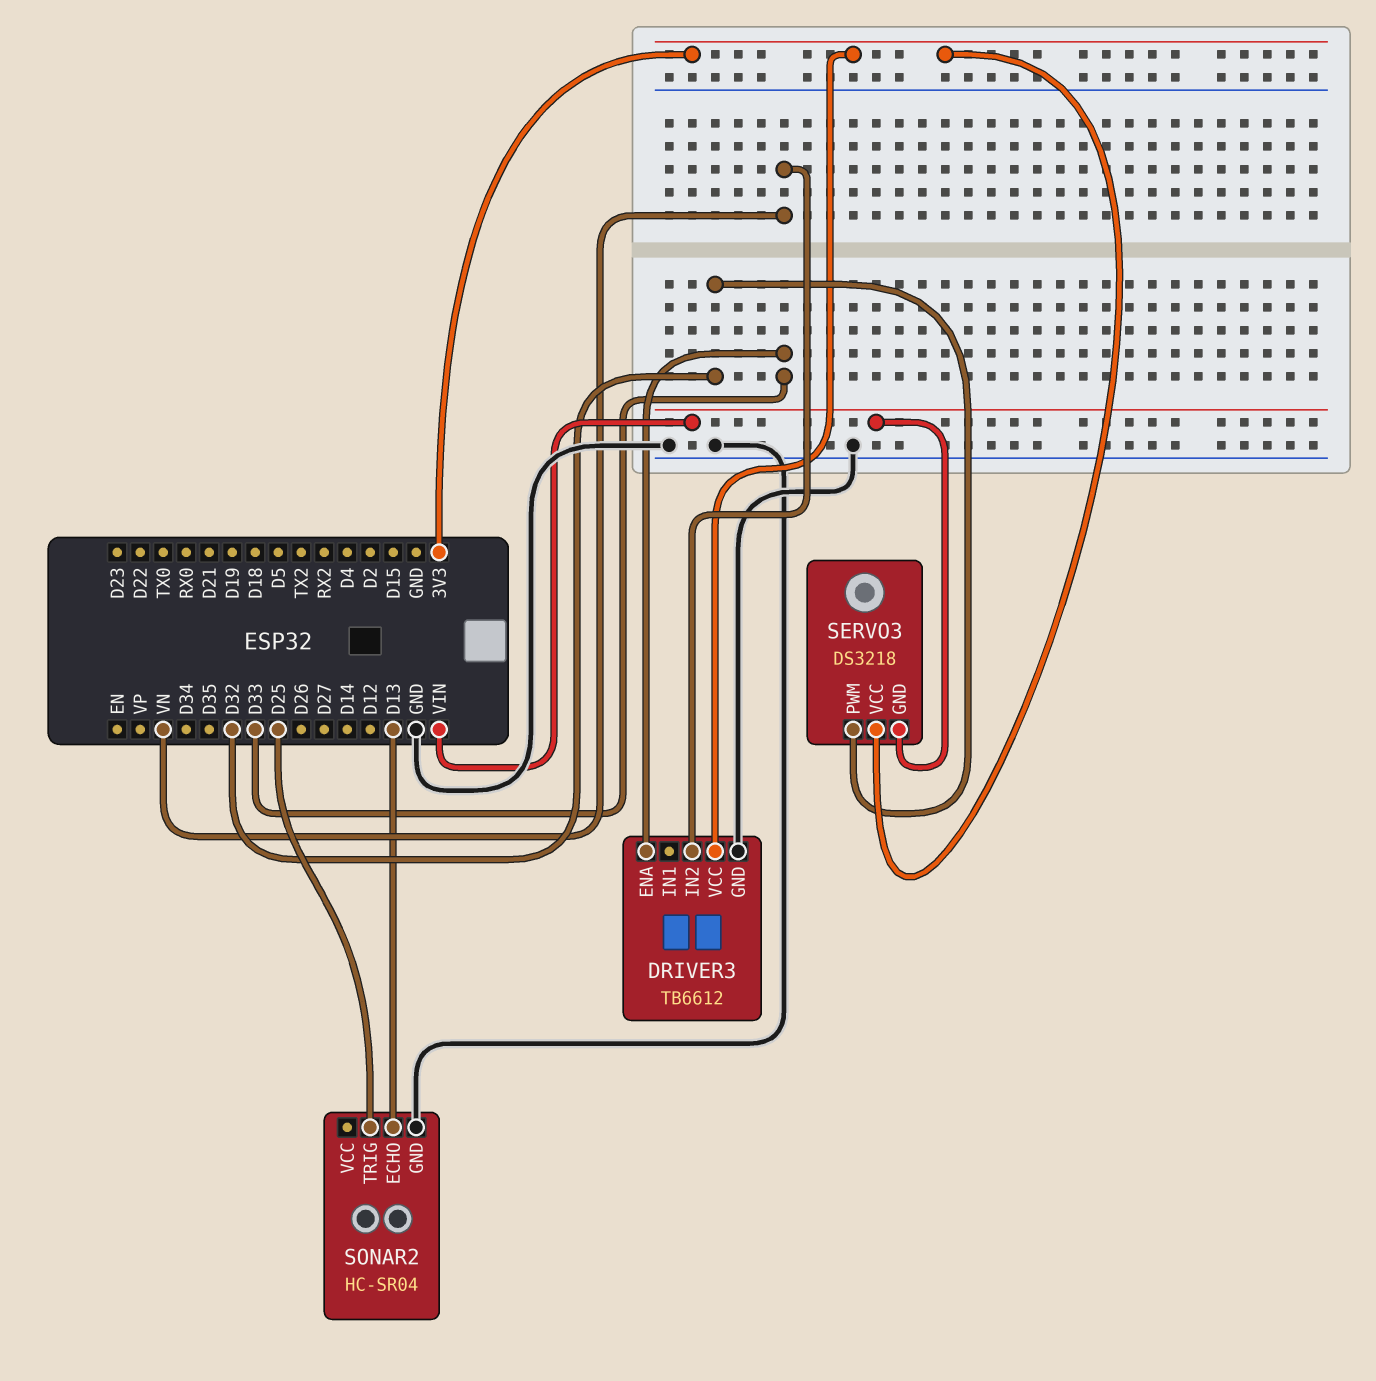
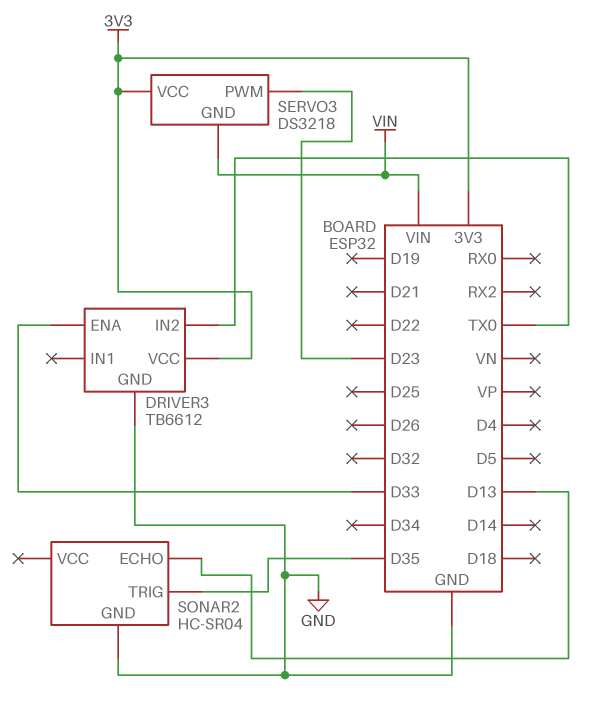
DRIVER3 pin IN2: VN -> TX0
SERVO3 pin PWM: D32 -> D23
SONAR2 pin TRIG: D25 -> D35

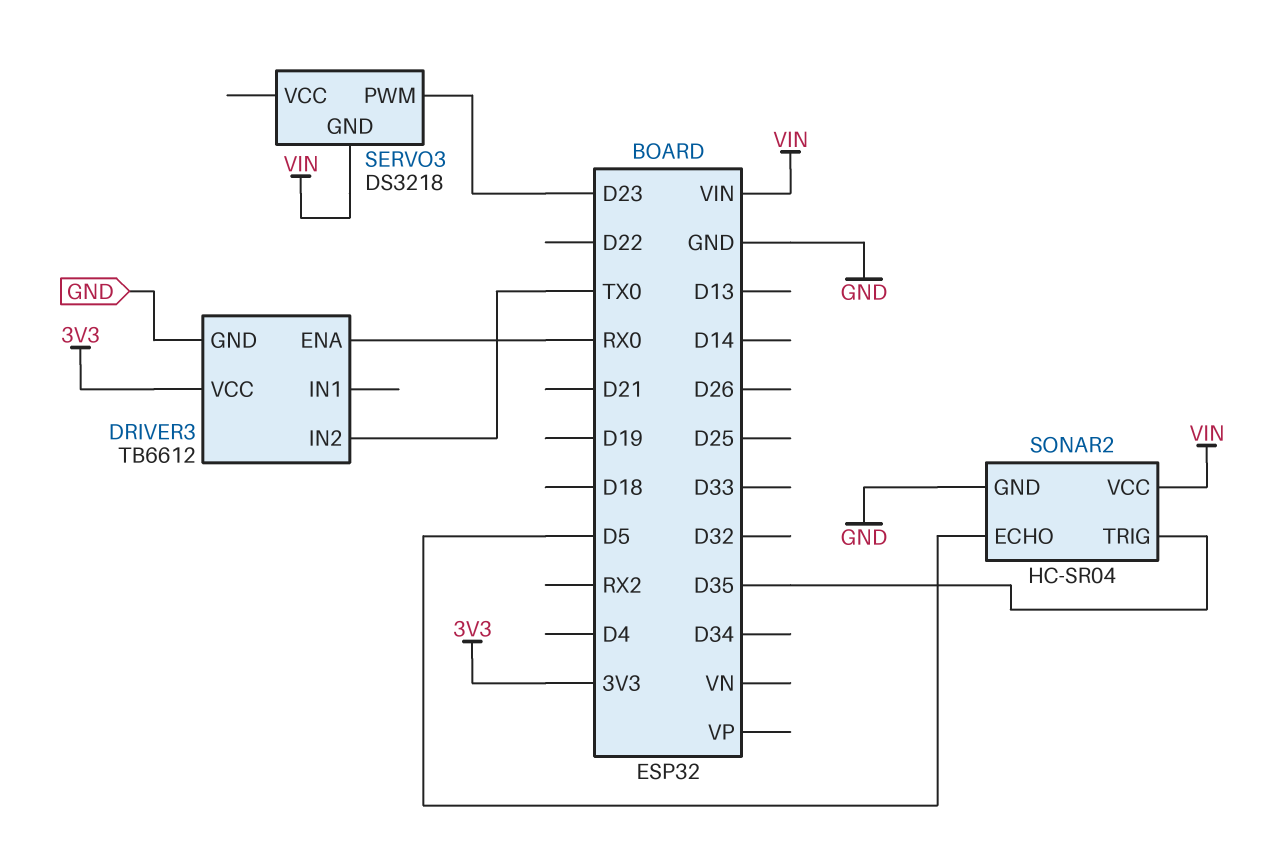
DRIVER3 pin ENA: D33 -> RX0
SERVO3 pin VCC: 3V3 -> none
SONAR2 pin ECHO: D13 -> D5
SONAR2 pin VCC: none -> VIN

